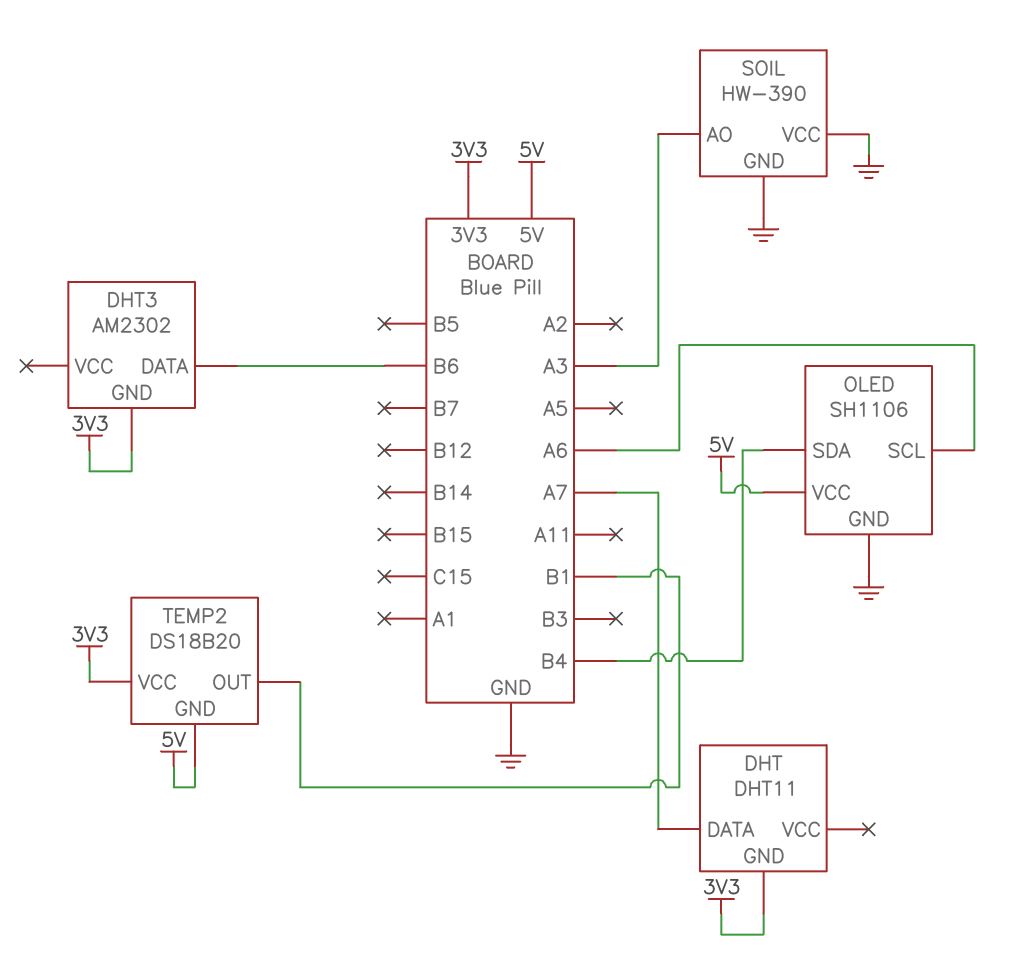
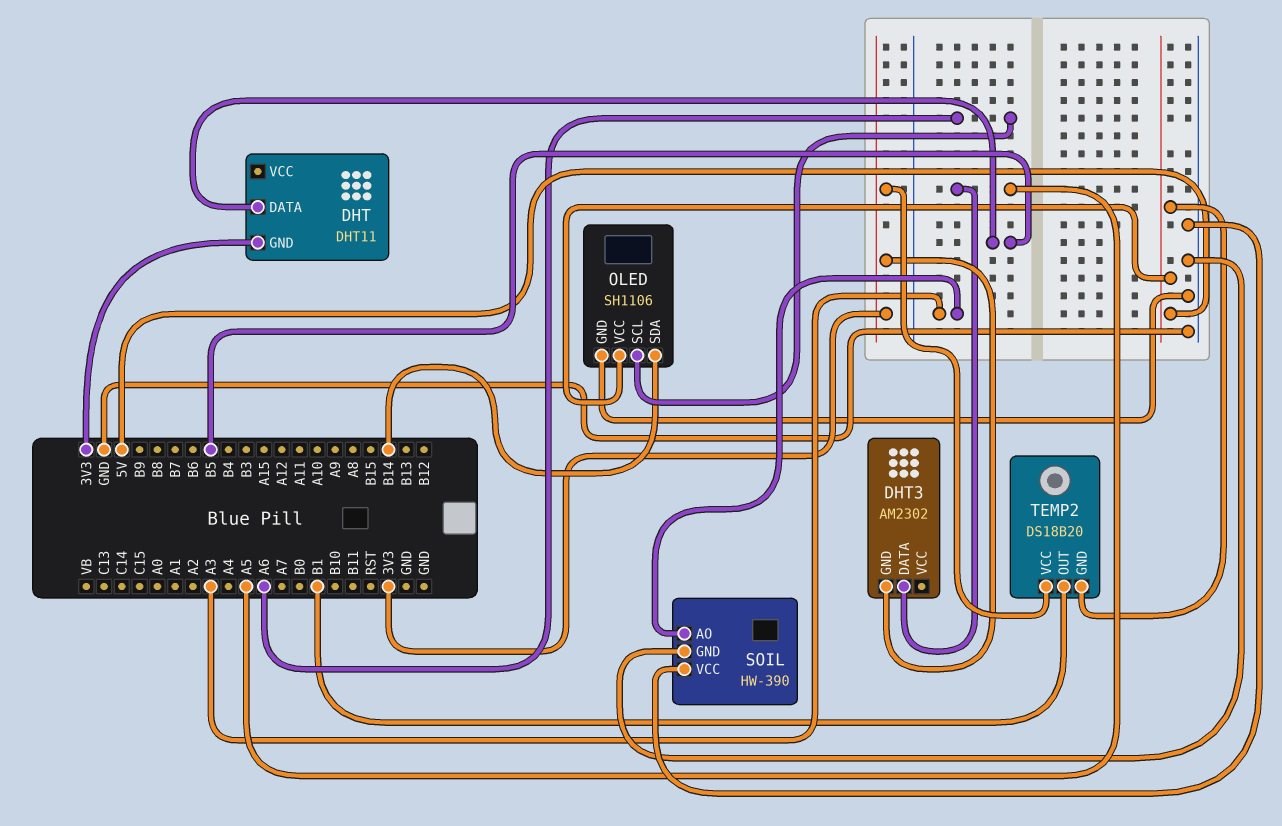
DHT pin DATA: A7 -> B5
DHT3 pin DATA: B6 -> A5
OLED pin SDA: B4 -> B14

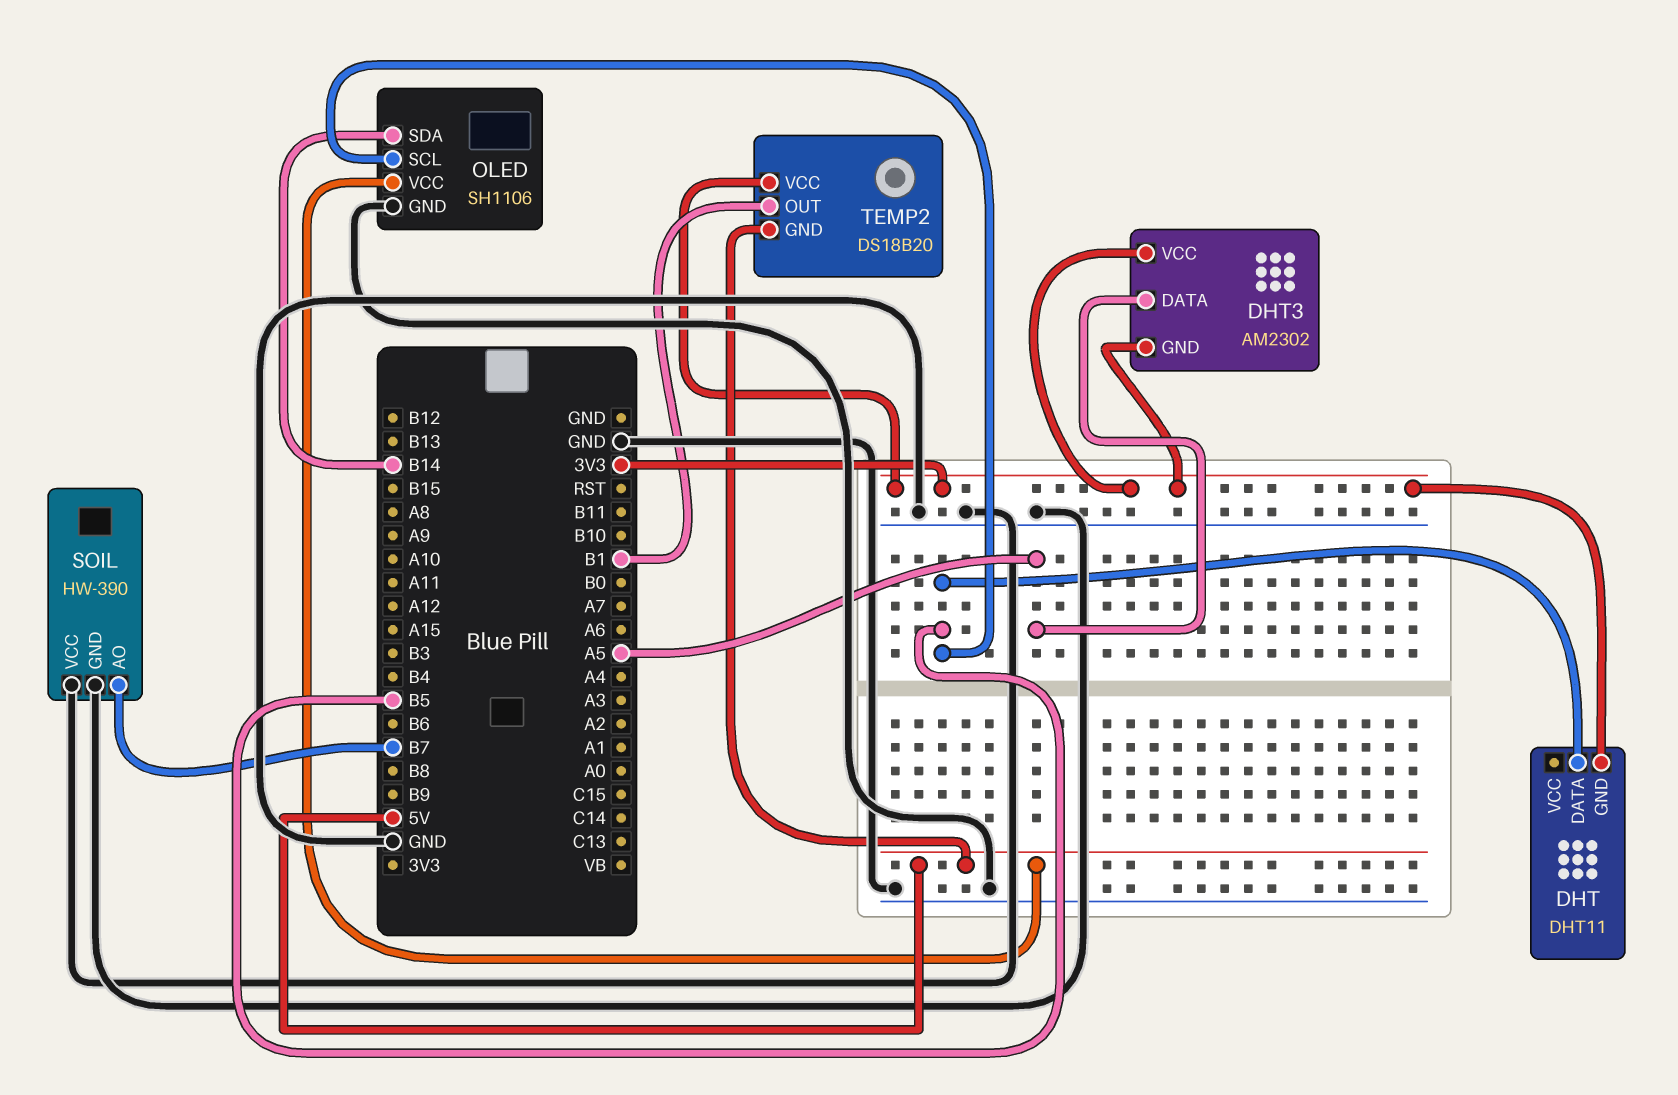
DHT3 pin VCC: none -> 3V3
OLED pin SCL: A6 -> B5
SOIL pin AO: A3 -> B7

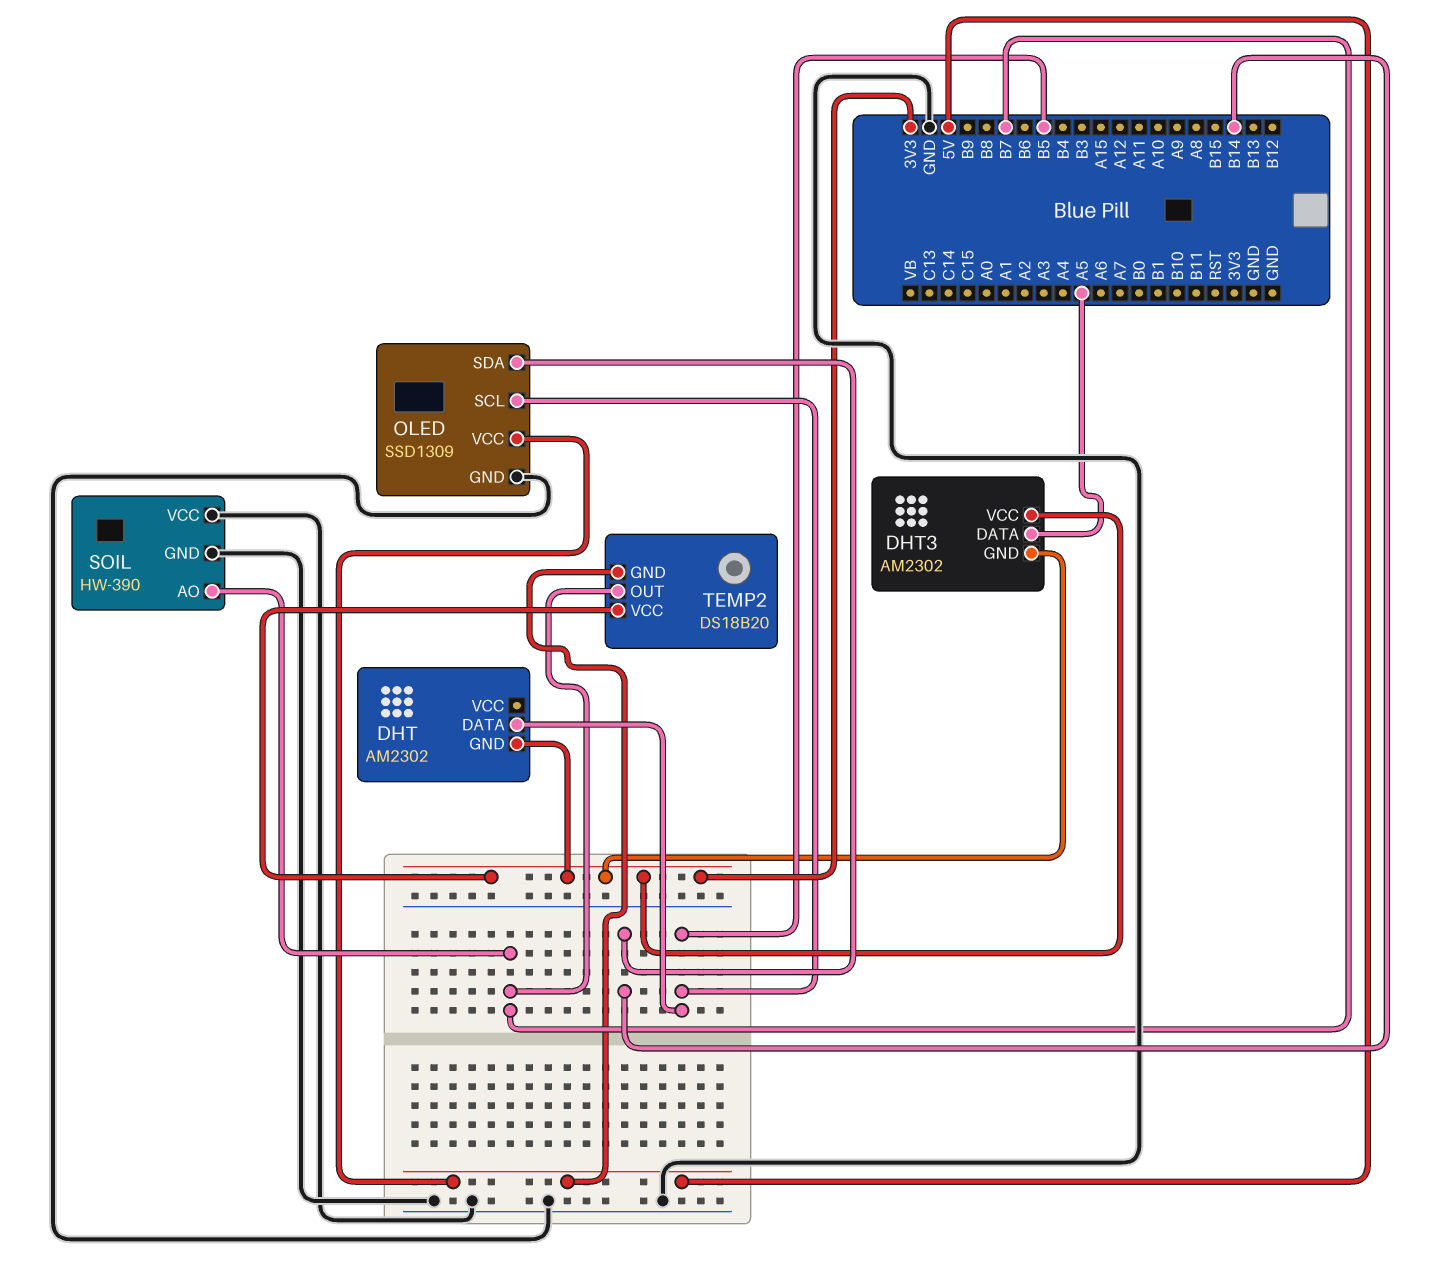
DHT: DHT11 -> AM2302
OLED: SH1106 -> SSD1309
TEMP2 pin OUT: B1 -> B7

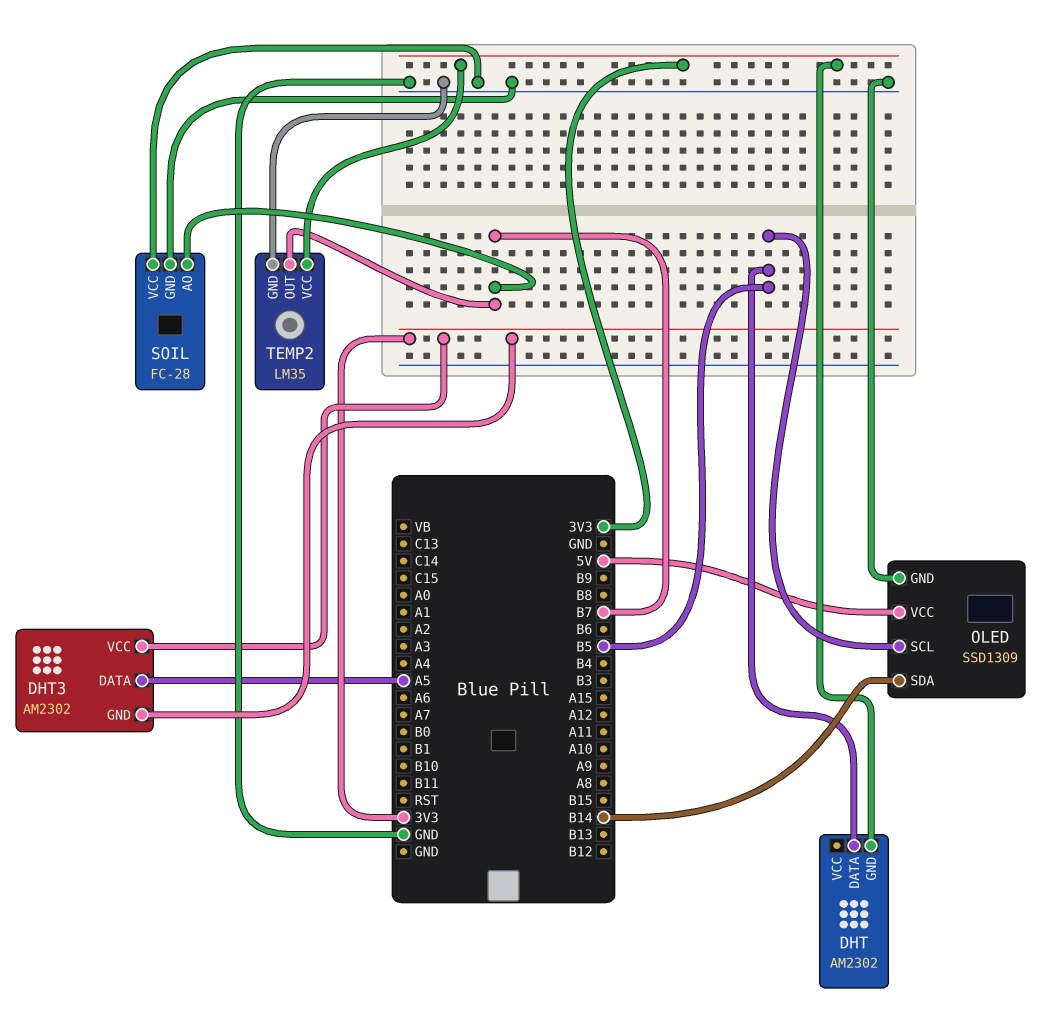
SOIL: HW-390 -> FC-28
TEMP2: DS18B20 -> LM35
TEMP2 pin GND: 5V -> GND

